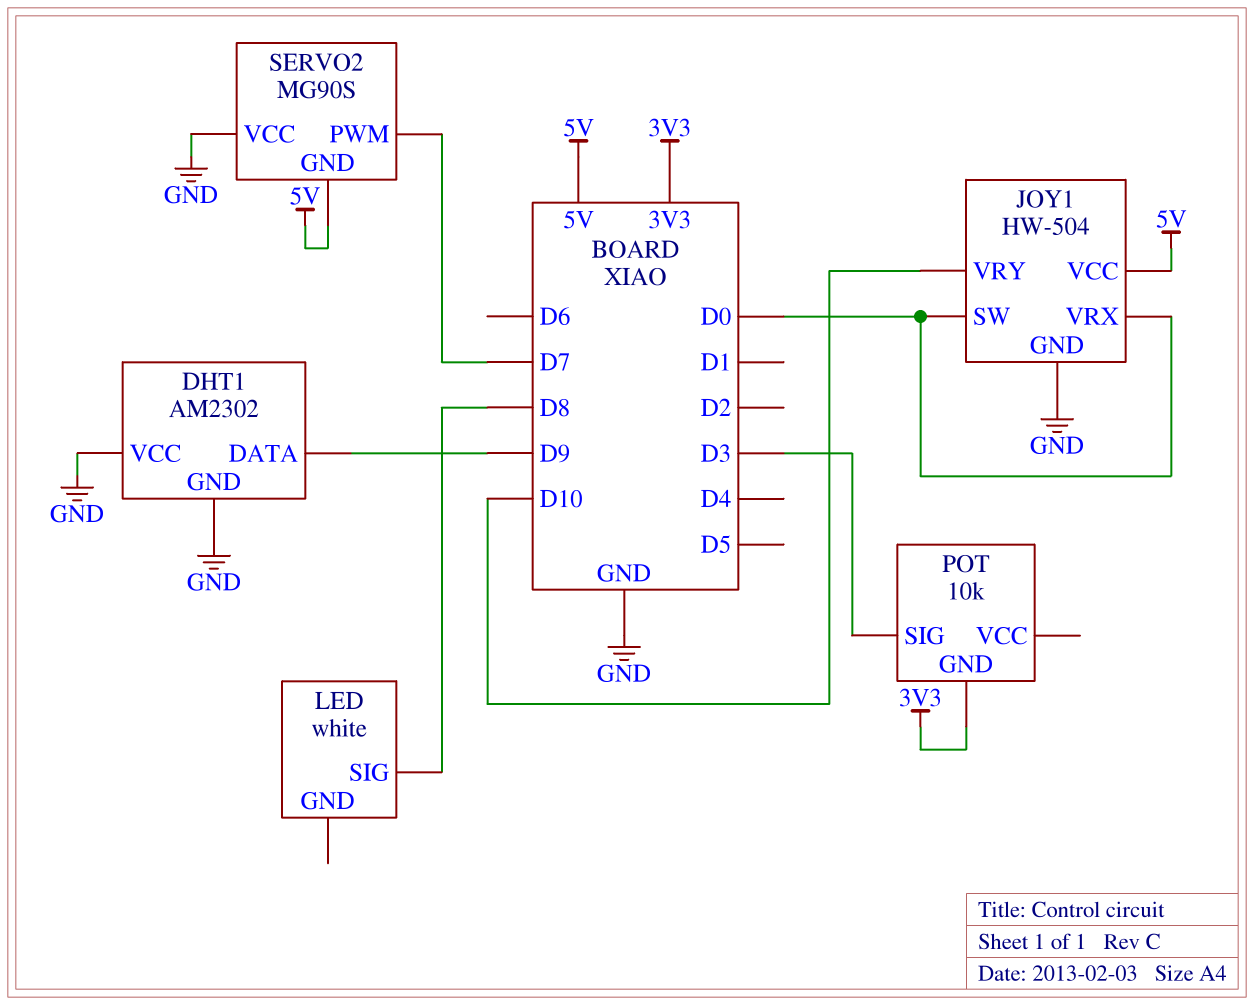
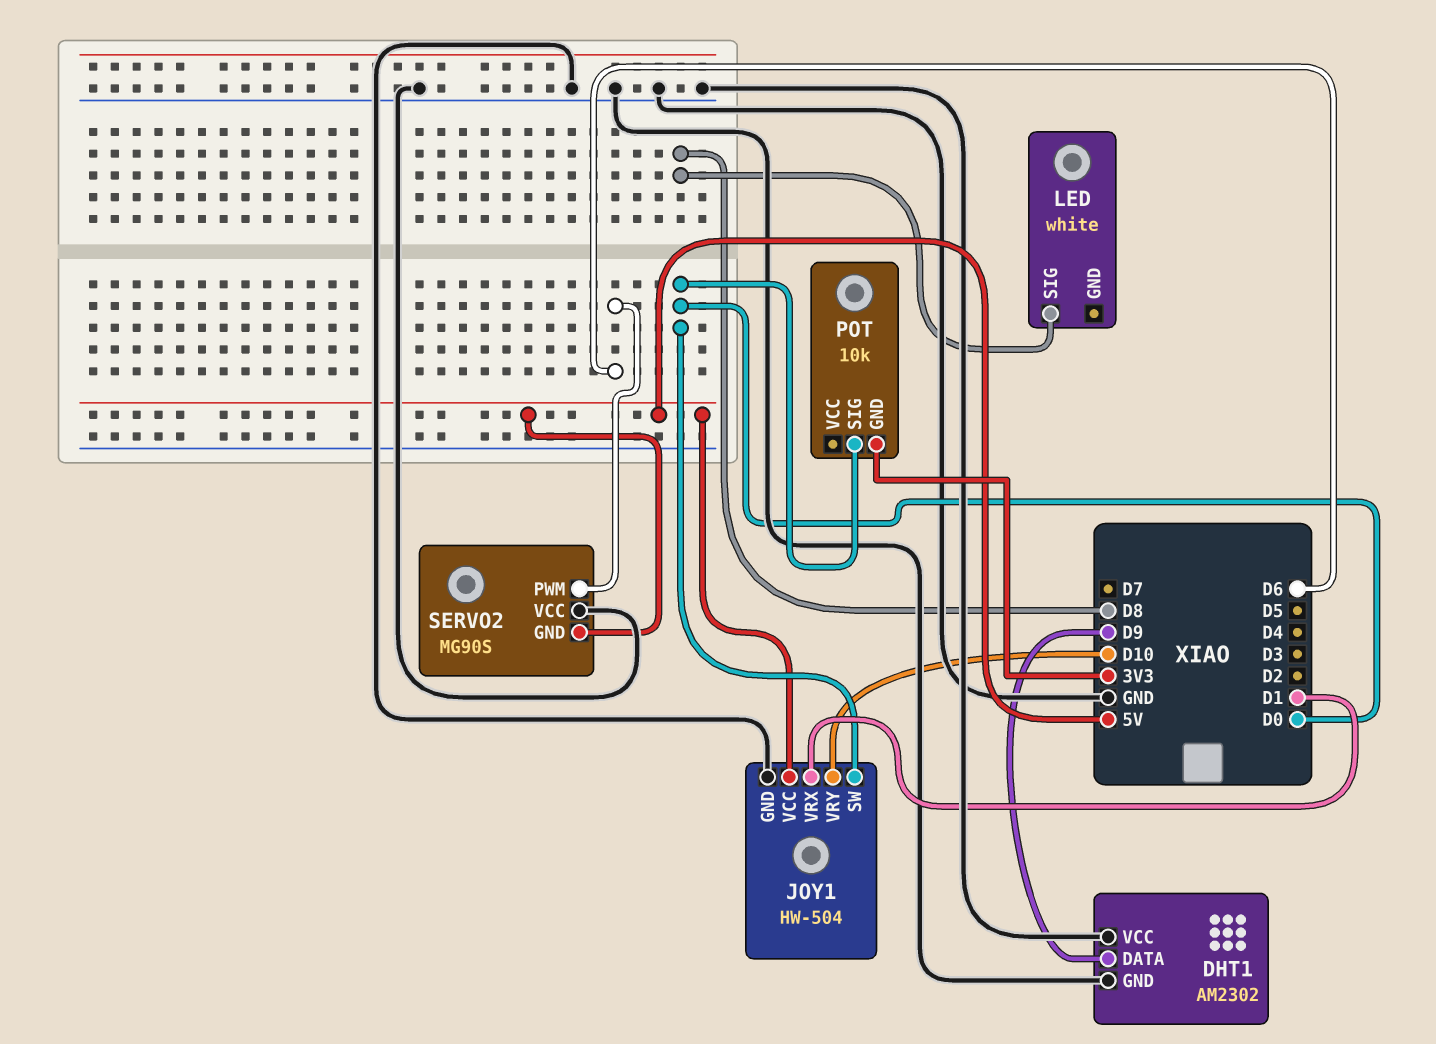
JOY1 pin VRX: D0 -> D1
POT pin SIG: D3 -> D0
SERVO2 pin PWM: D7 -> D6

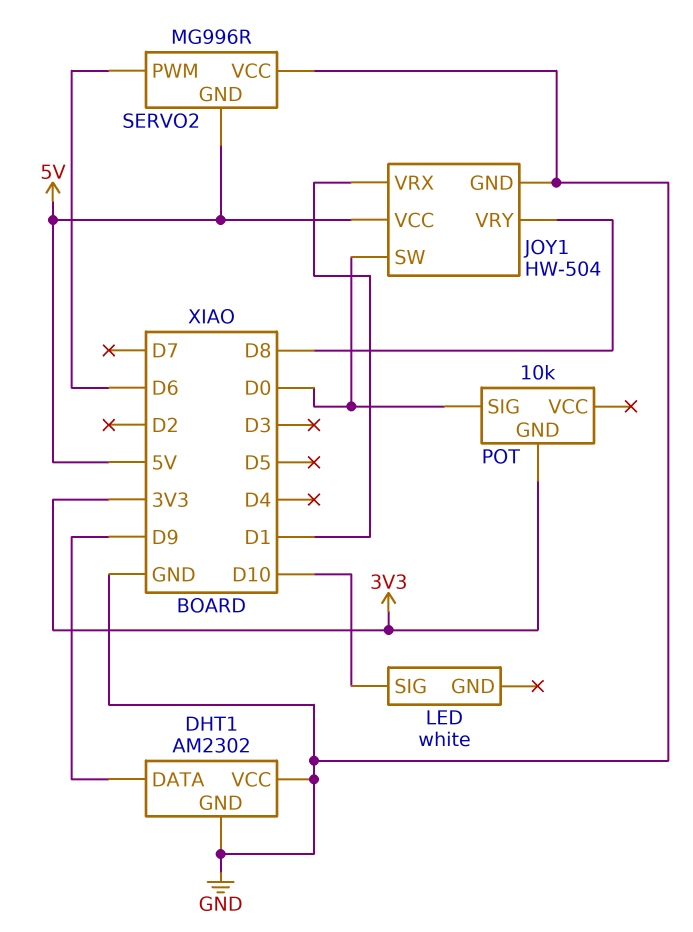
JOY1 pin VRY: D10 -> D8
LED pin SIG: D8 -> D10
SERVO2: MG90S -> MG996R

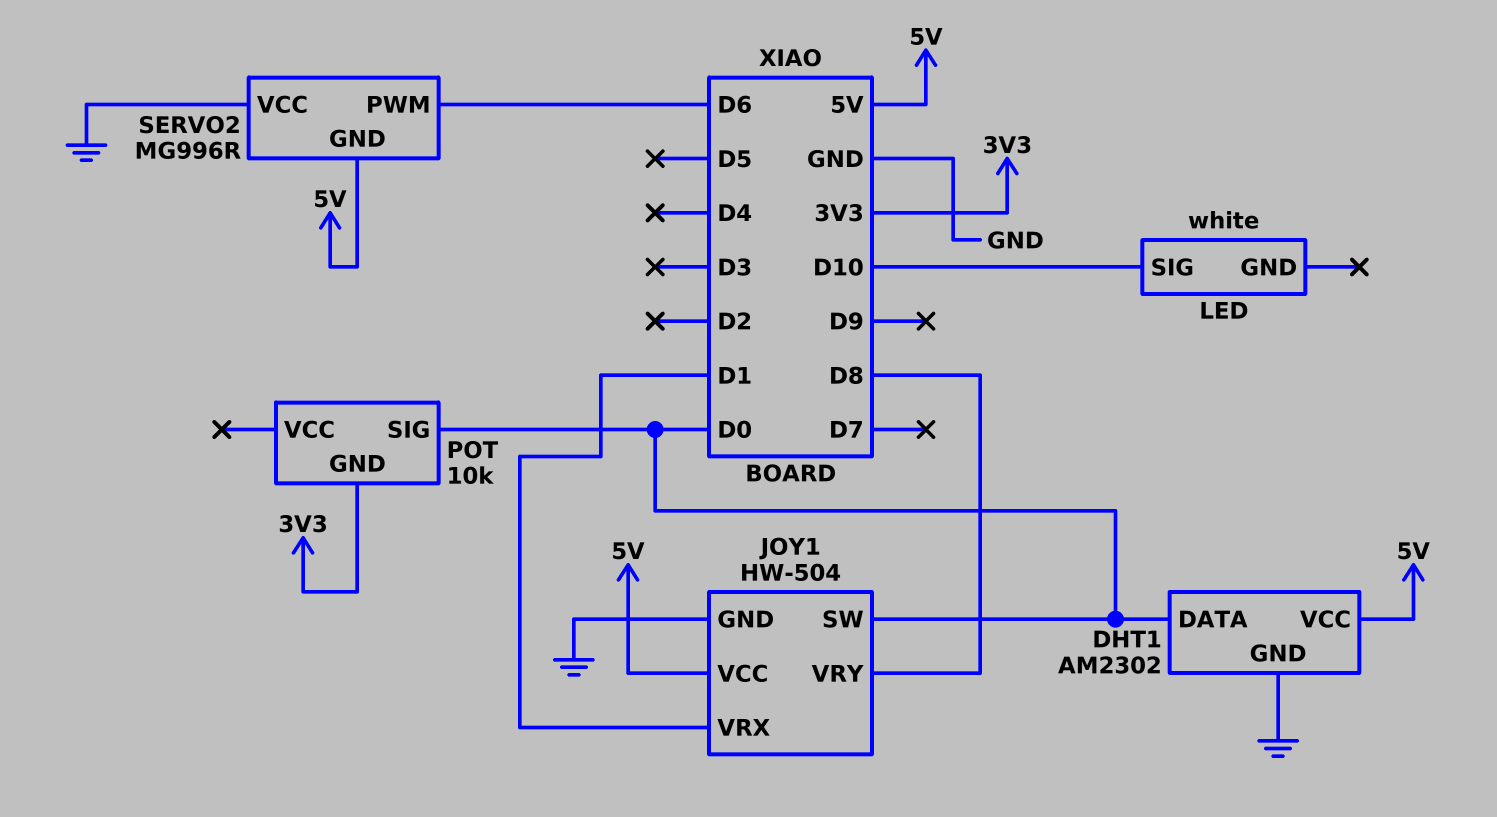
DHT1 pin DATA: D9 -> D0
DHT1 pin VCC: GND -> 5V

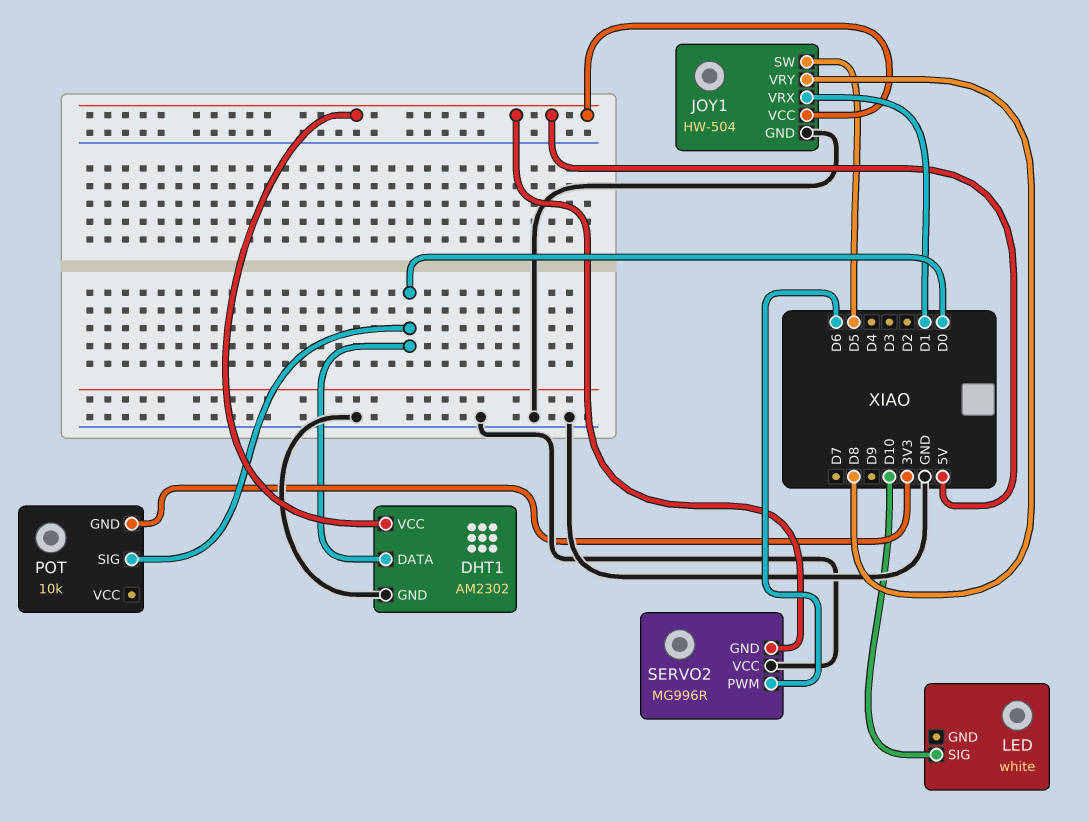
JOY1 pin SW: D0 -> D5

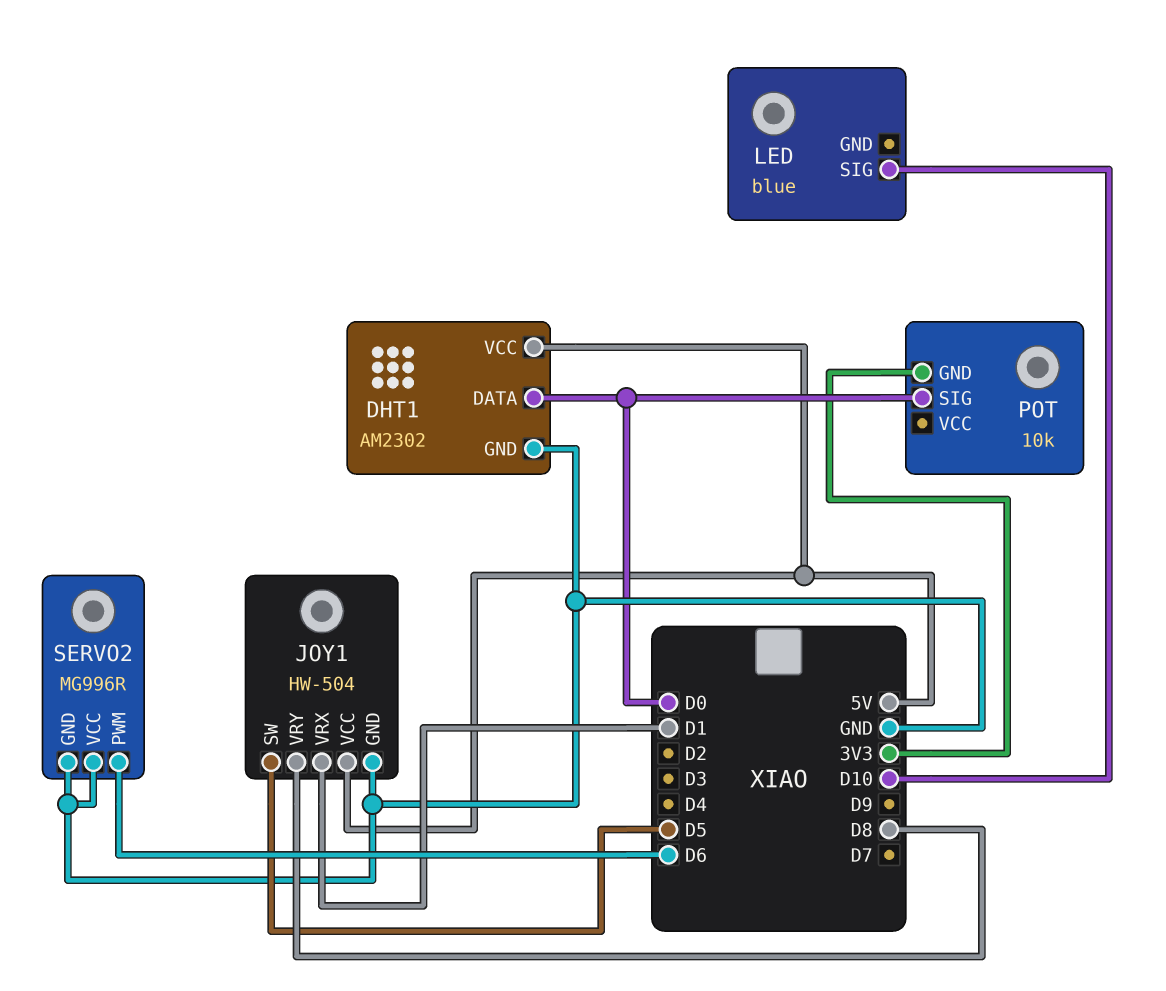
LED: white -> blue
SERVO2 pin GND: 5V -> GND

